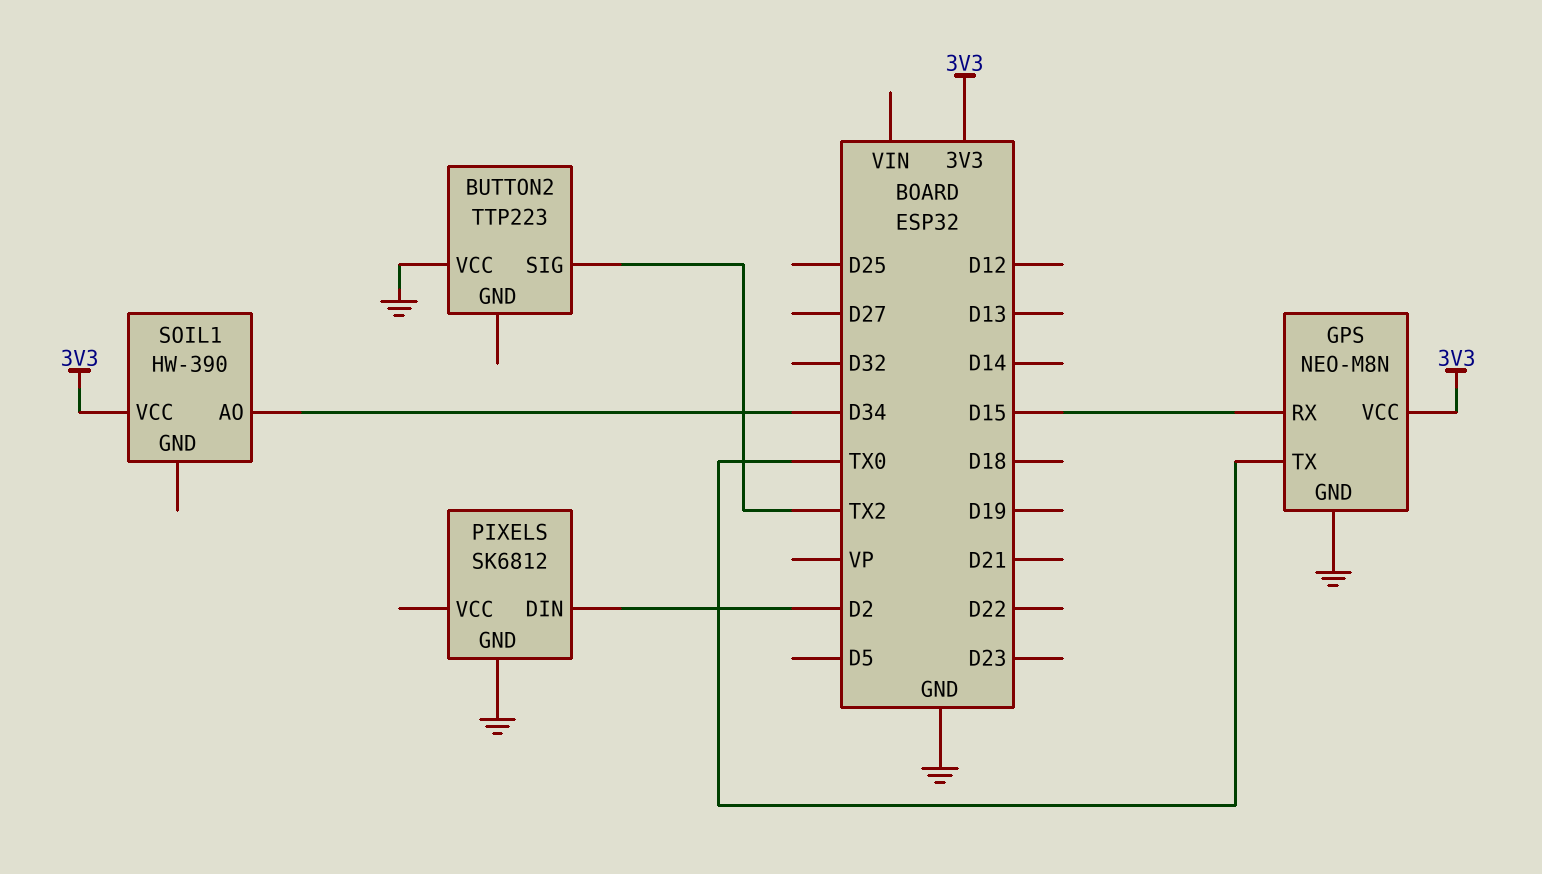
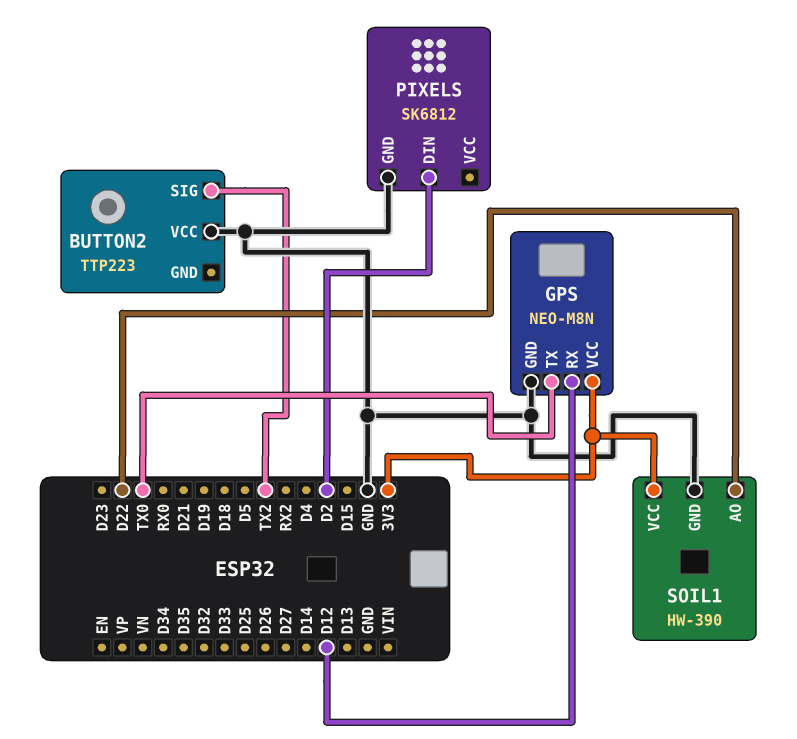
GPS pin RX: D15 -> D12
SOIL1 pin AO: D34 -> D22
SOIL1 pin GND: none -> GND

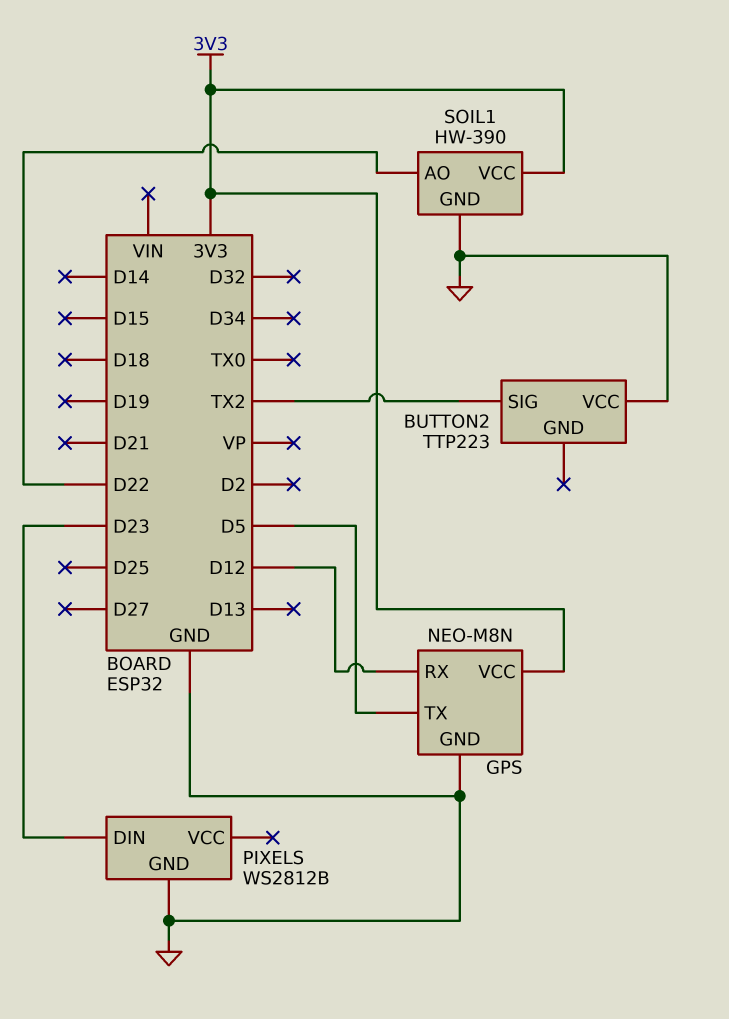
GPS pin TX: TX0 -> D5
PIXELS: SK6812 -> WS2812B
PIXELS pin DIN: D2 -> D23

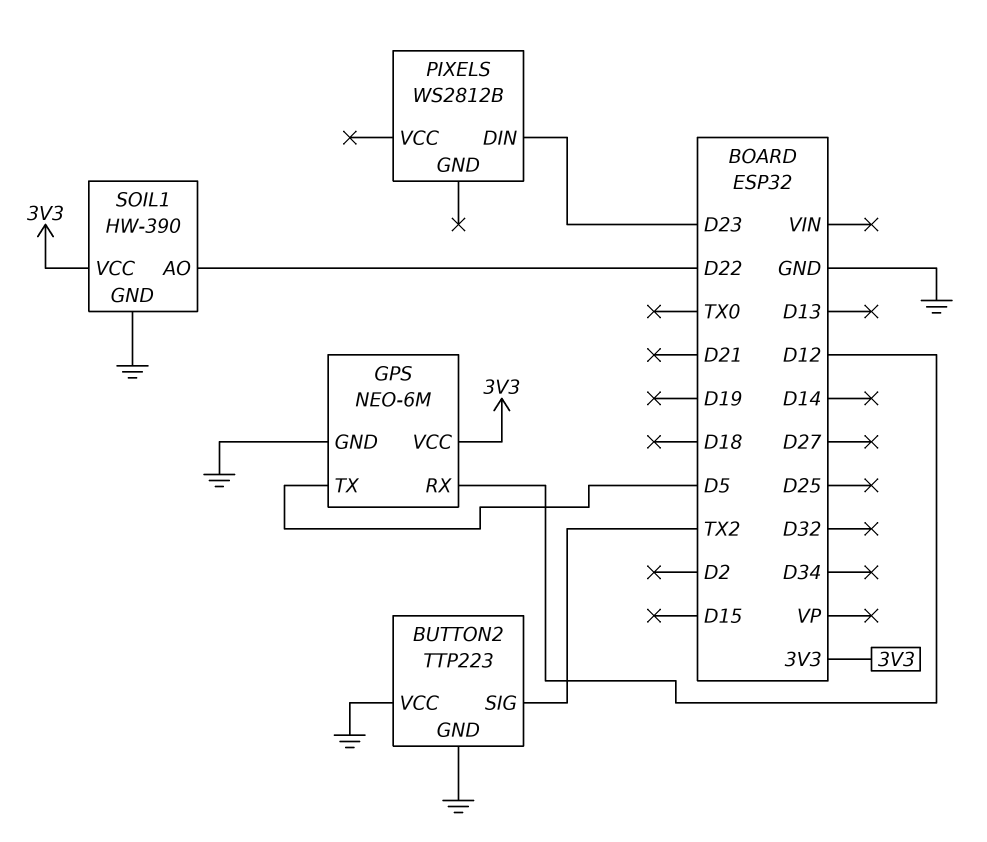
BUTTON2 pin GND: none -> GND
GPS: NEO-M8N -> NEO-6M
PIXELS pin GND: GND -> none

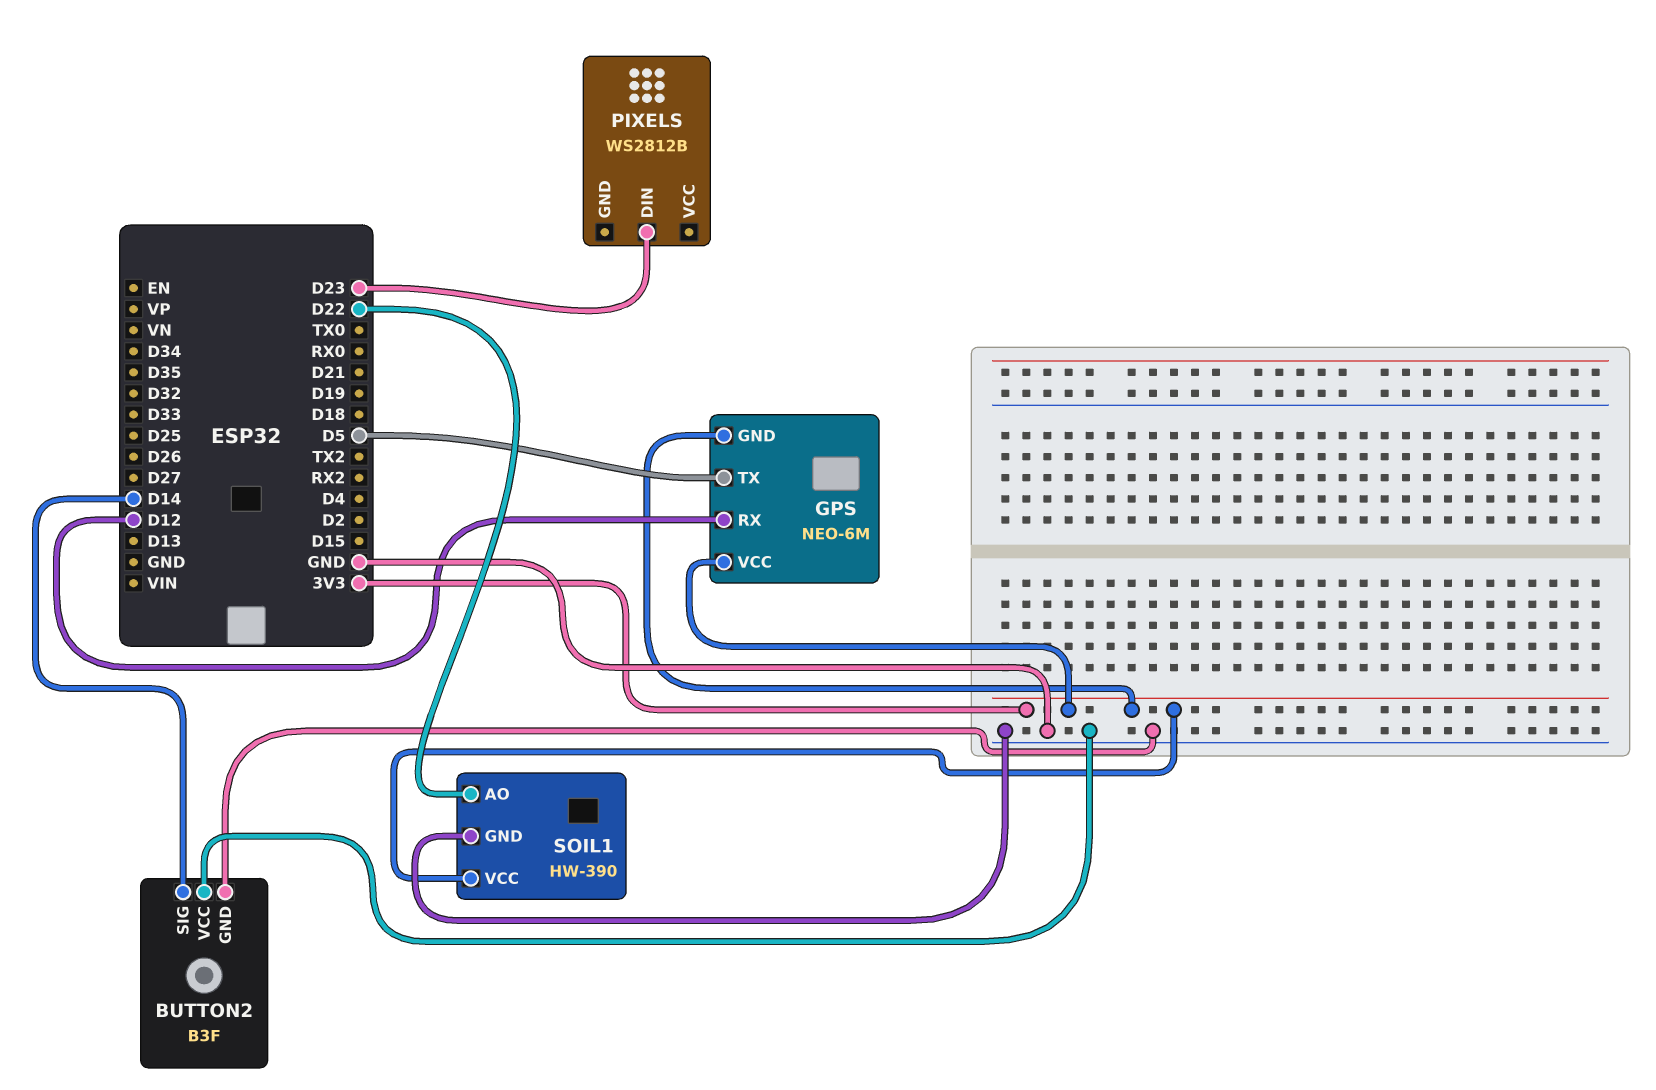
BUTTON2: TTP223 -> B3F
BUTTON2 pin SIG: TX2 -> D14
GPS pin GND: GND -> 3V3

